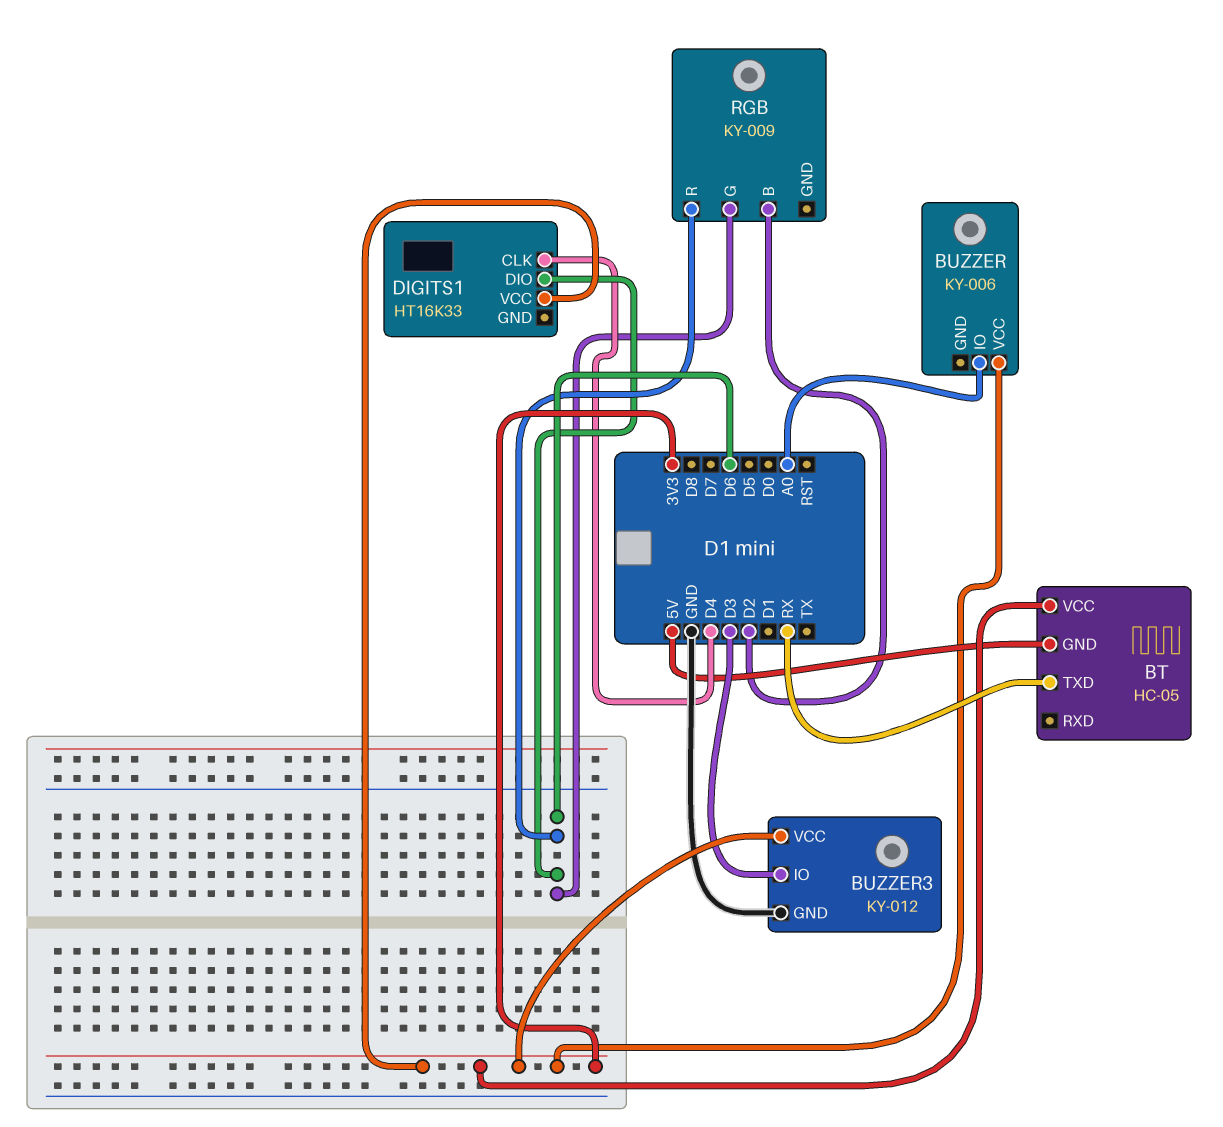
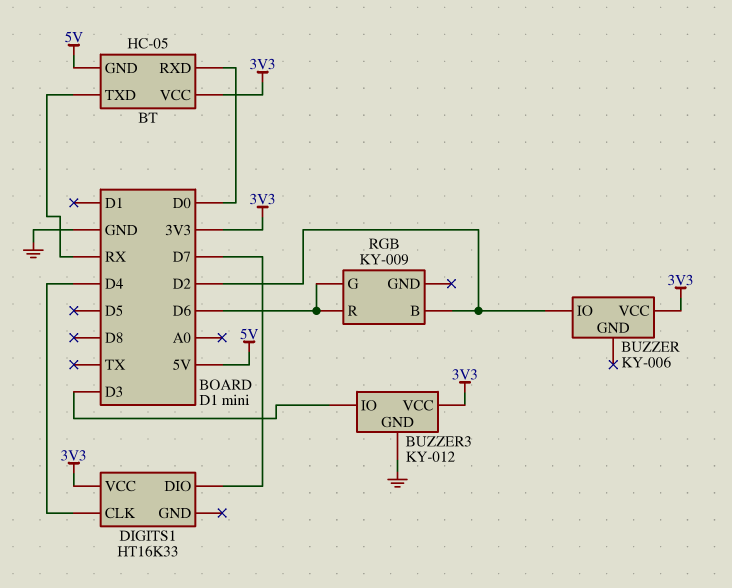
BT pin RXD: none -> D0
BUZZER pin IO: A0 -> D2
DIGITS1 pin DIO: D6 -> D7

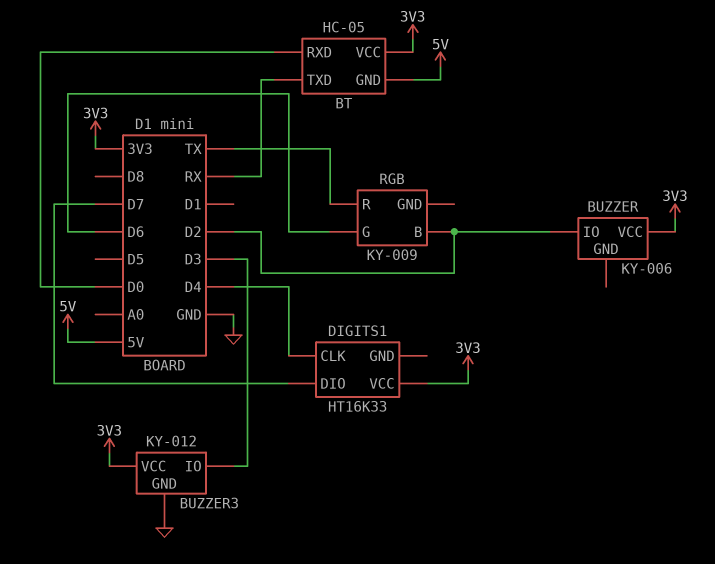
RGB pin R: D6 -> TX

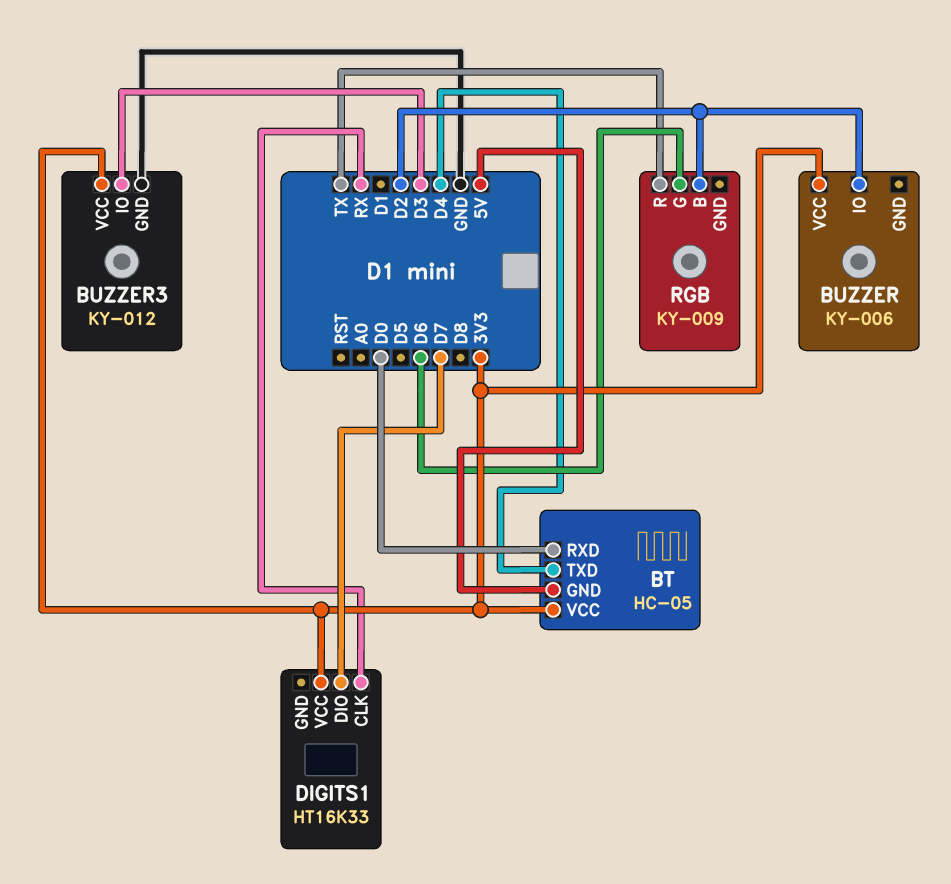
BT pin TXD: RX -> D4
DIGITS1 pin CLK: D4 -> RX

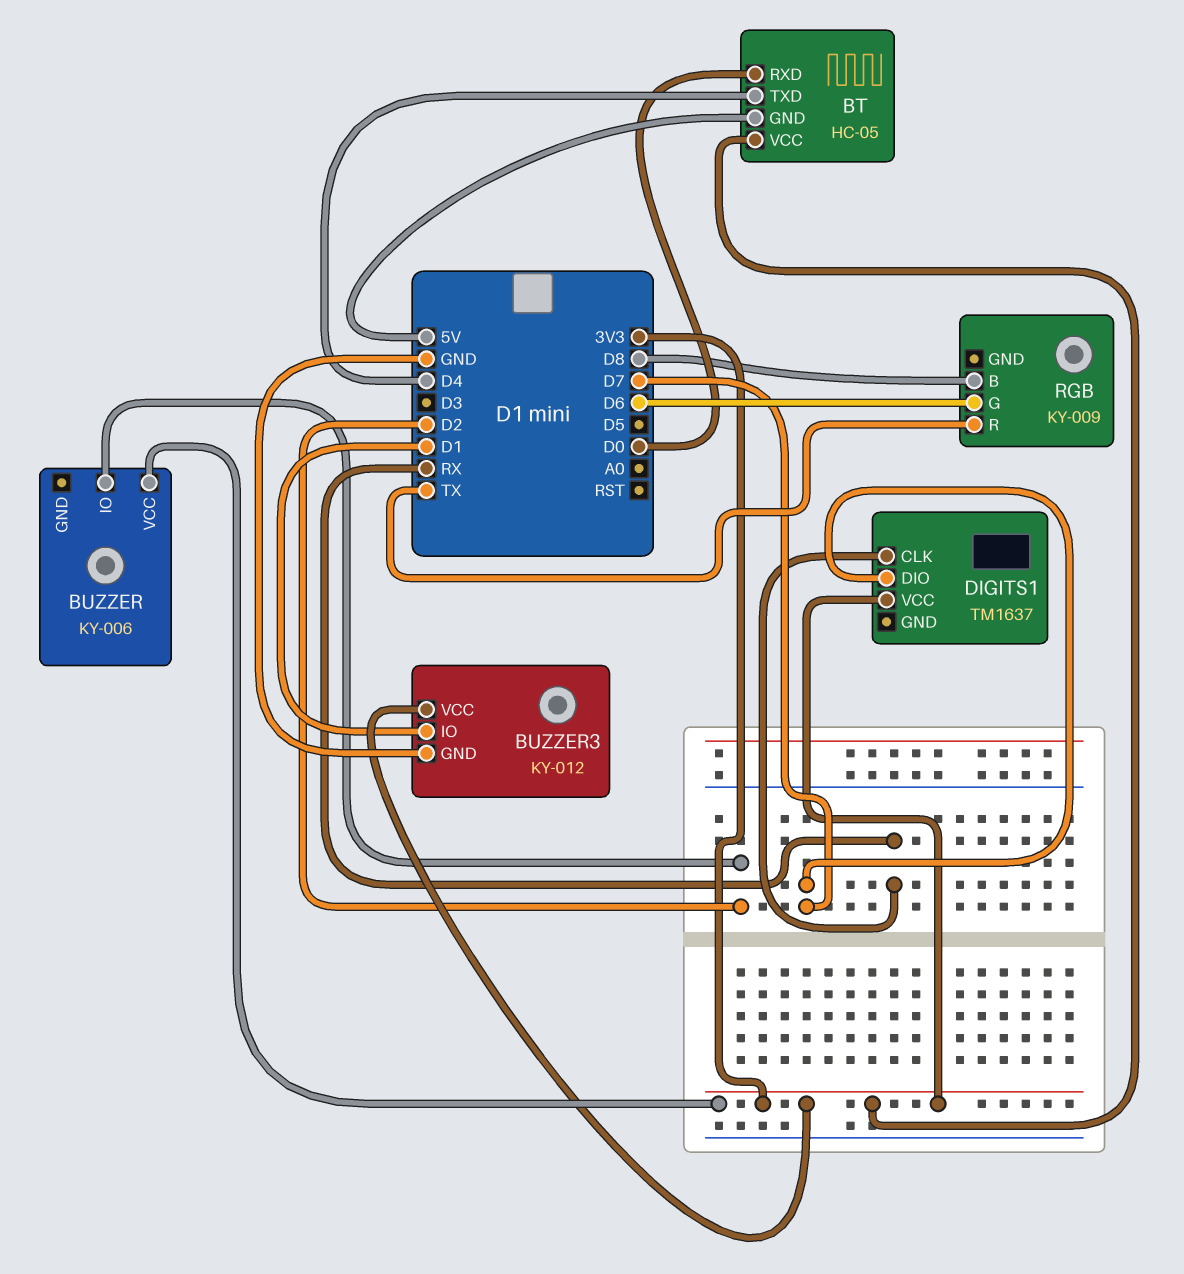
BUZZER3 pin IO: D3 -> D1
DIGITS1: HT16K33 -> TM1637
RGB pin B: D2 -> D8

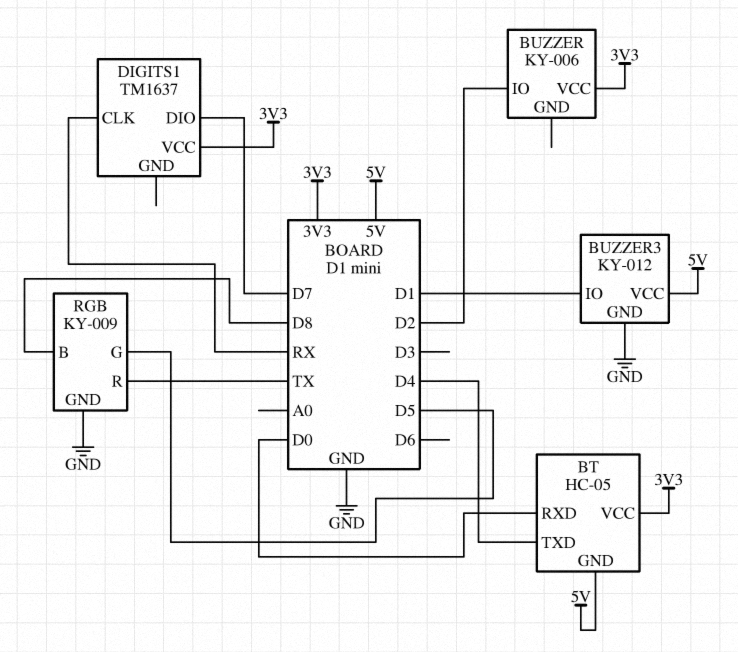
BUZZER3 pin VCC: 3V3 -> 5V
RGB pin G: D6 -> D5
RGB pin GND: none -> GND

